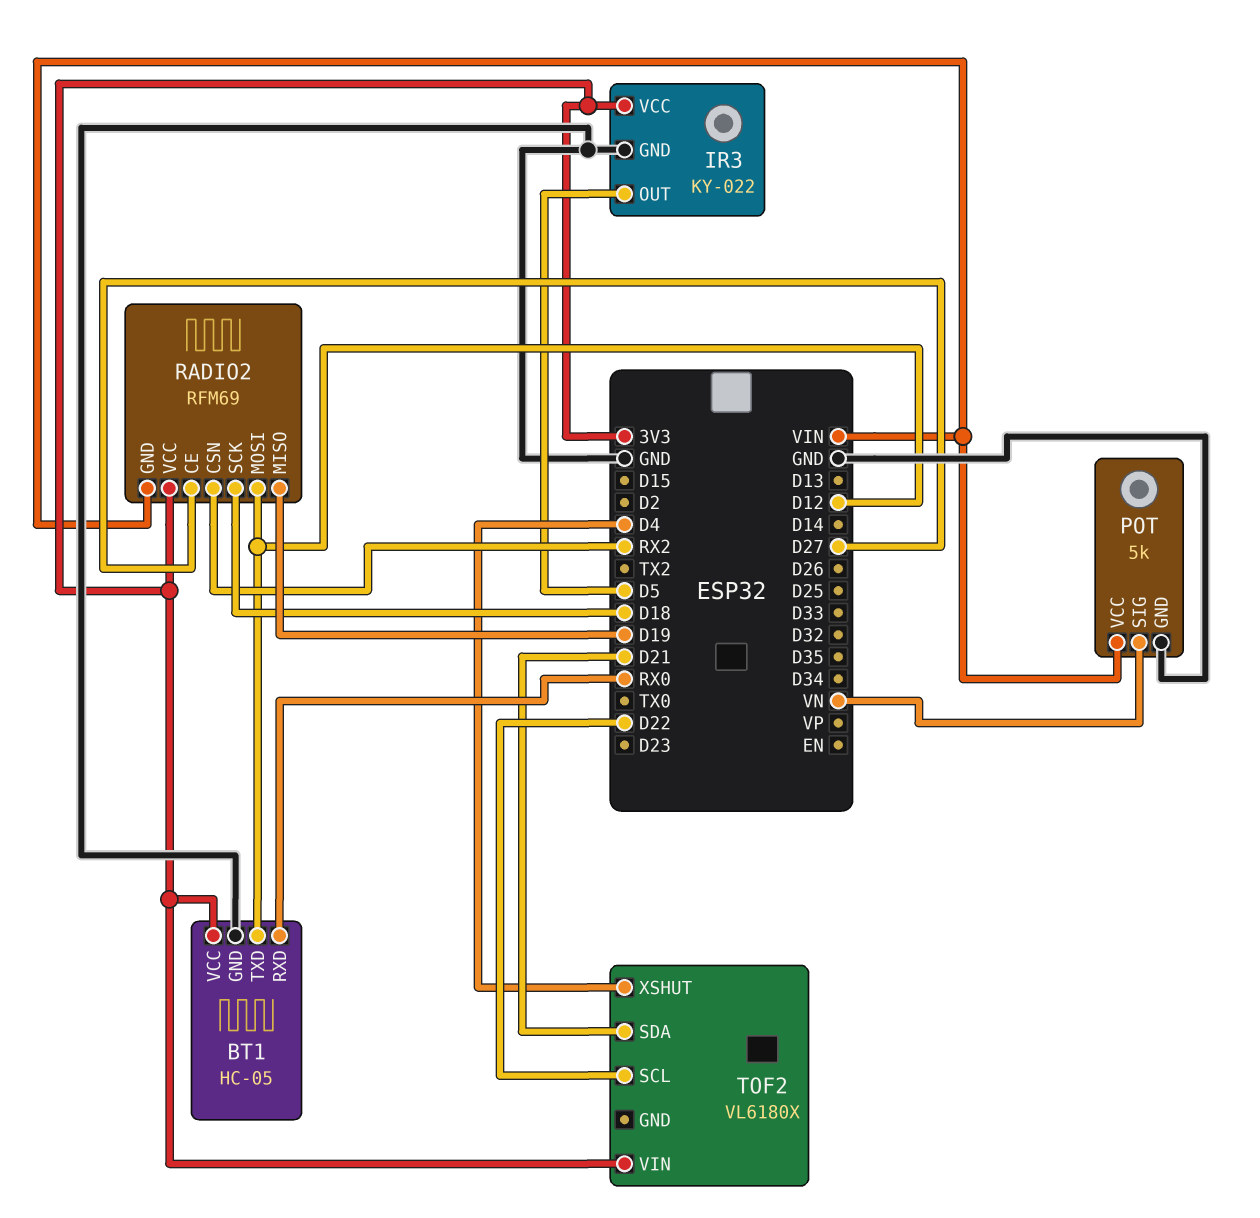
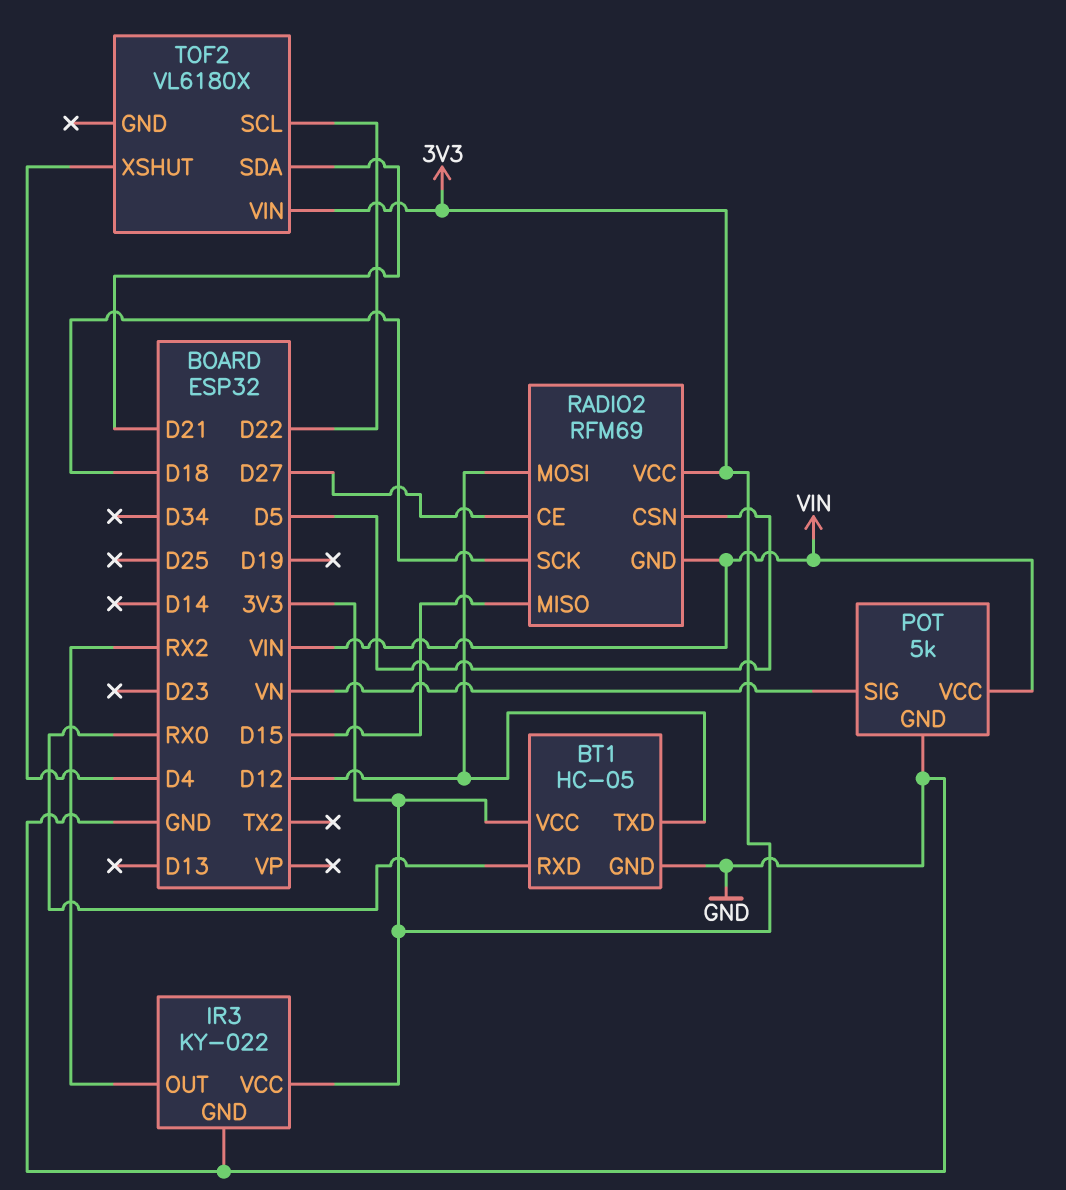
IR3 pin OUT: D5 -> RX2
RADIO2 pin CSN: RX2 -> D5
RADIO2 pin MISO: D19 -> D15

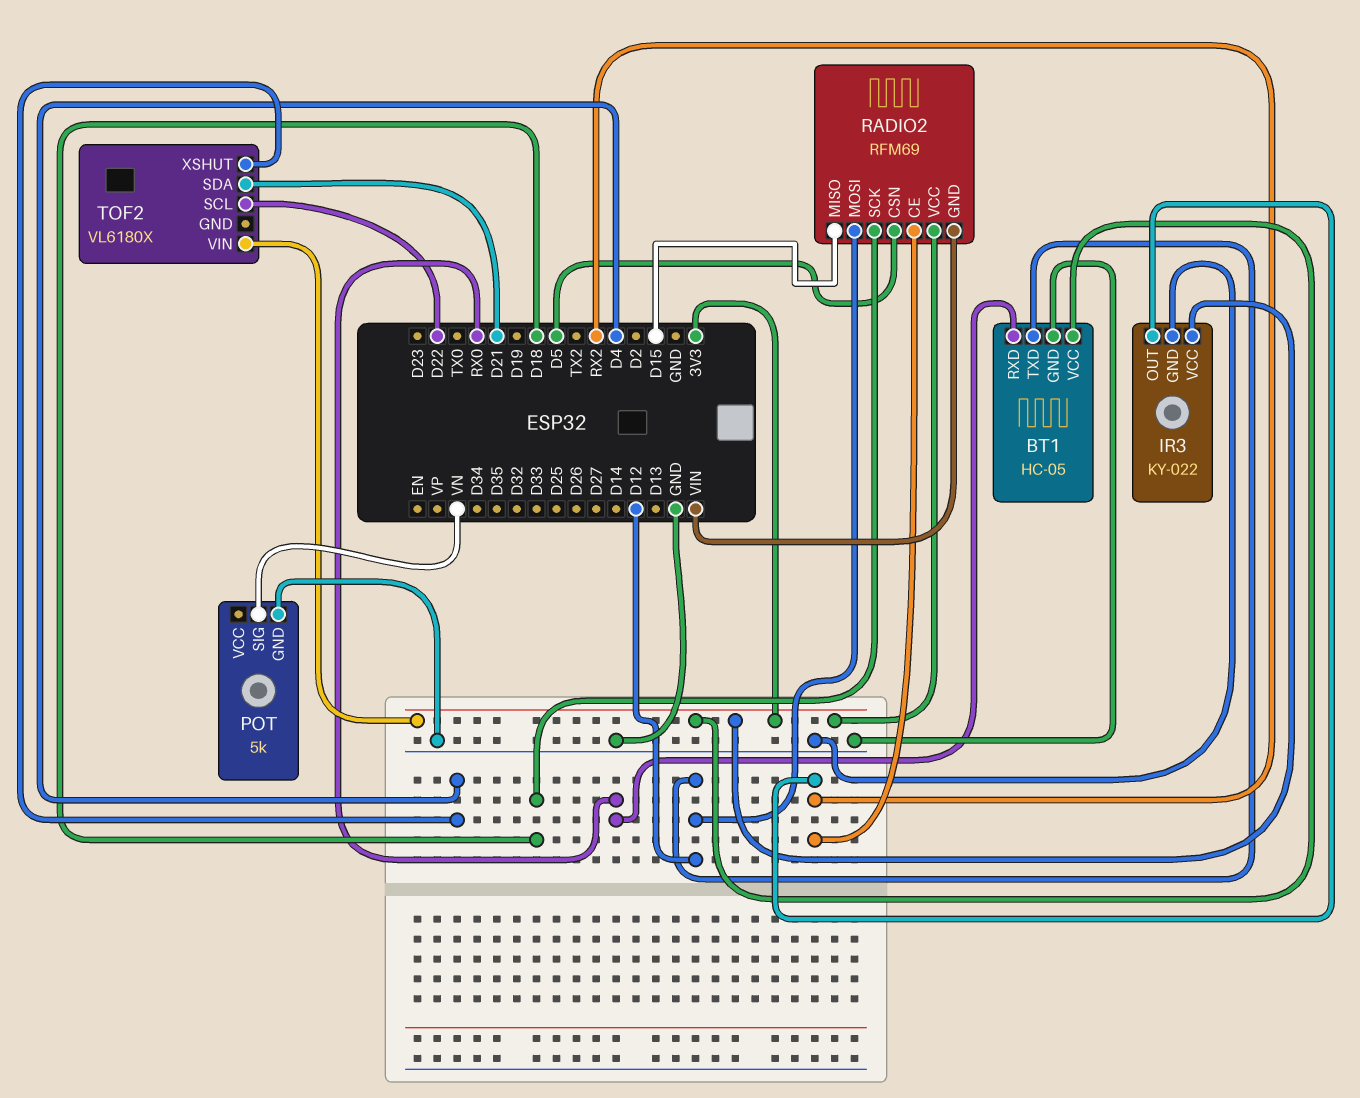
POT pin VCC: VIN -> none
RADIO2 pin CE: D27 -> RX2

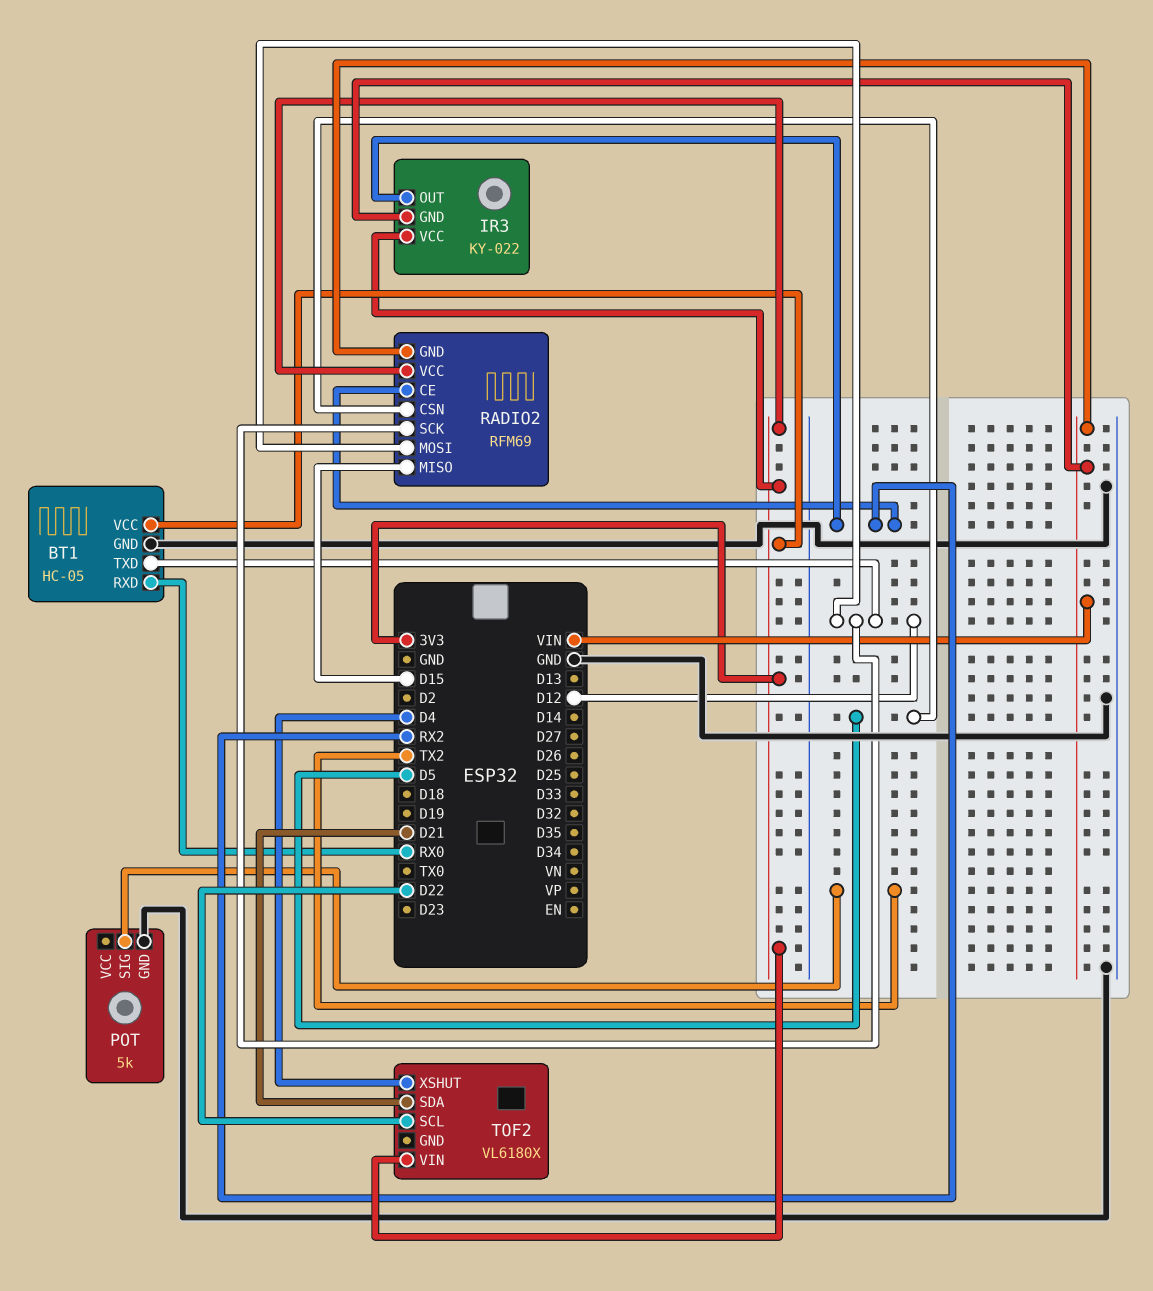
IR3 pin GND: GND -> VIN
POT pin SIG: VN -> TX2
RADIO2 pin SCK: D18 -> D12

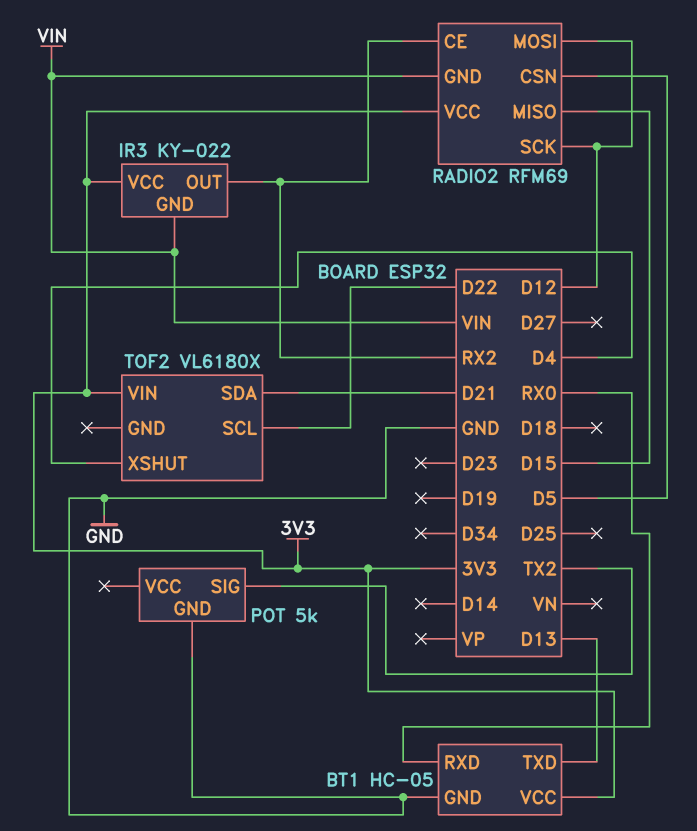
BT1 pin TXD: D12 -> D13

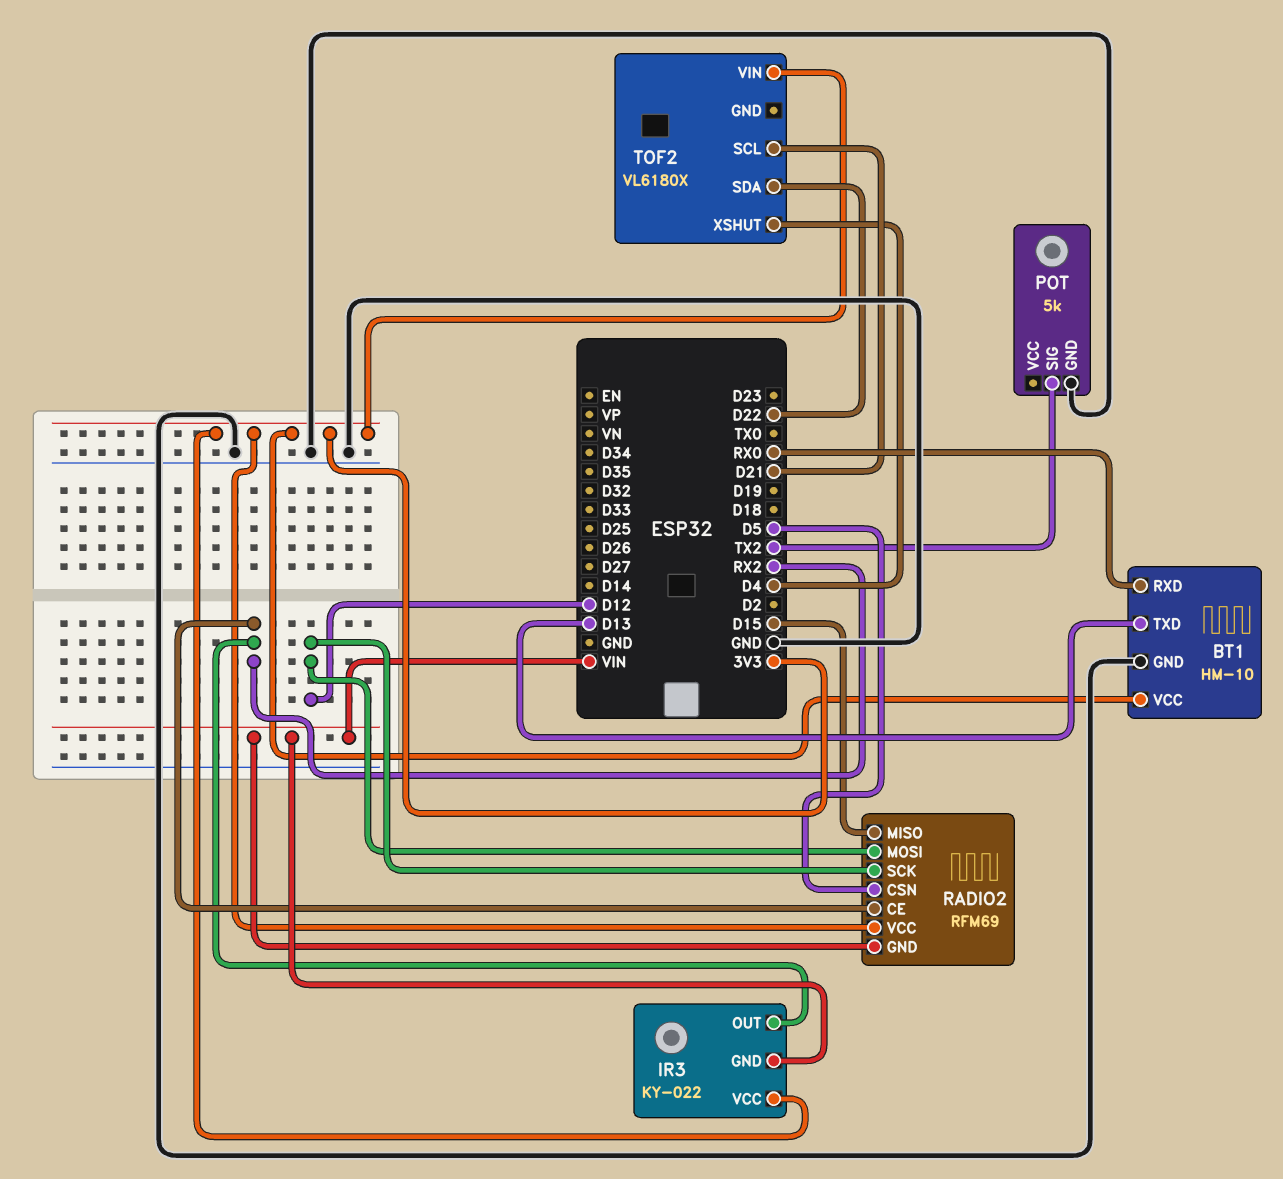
BT1: HC-05 -> HM-10
TOF2 pin SCL: D22 -> D21
TOF2 pin SDA: D21 -> D22

